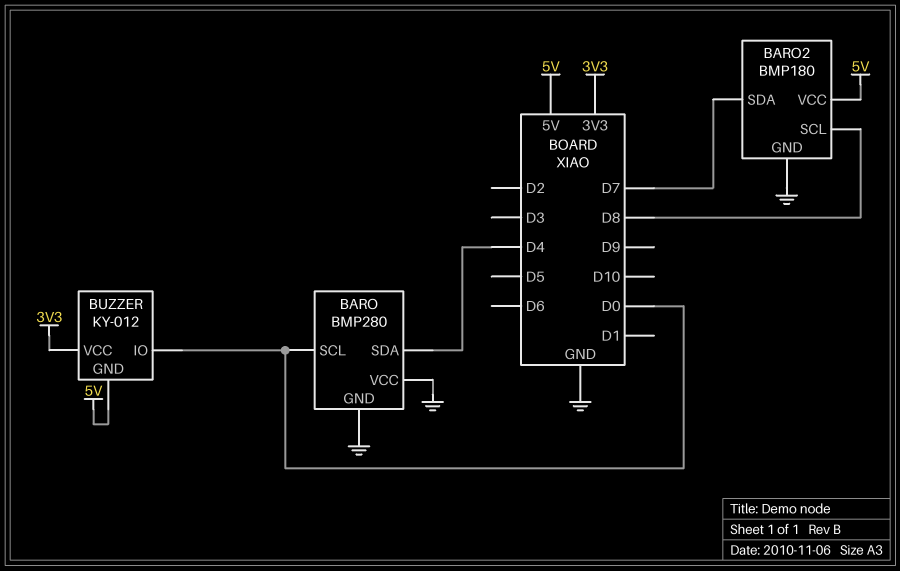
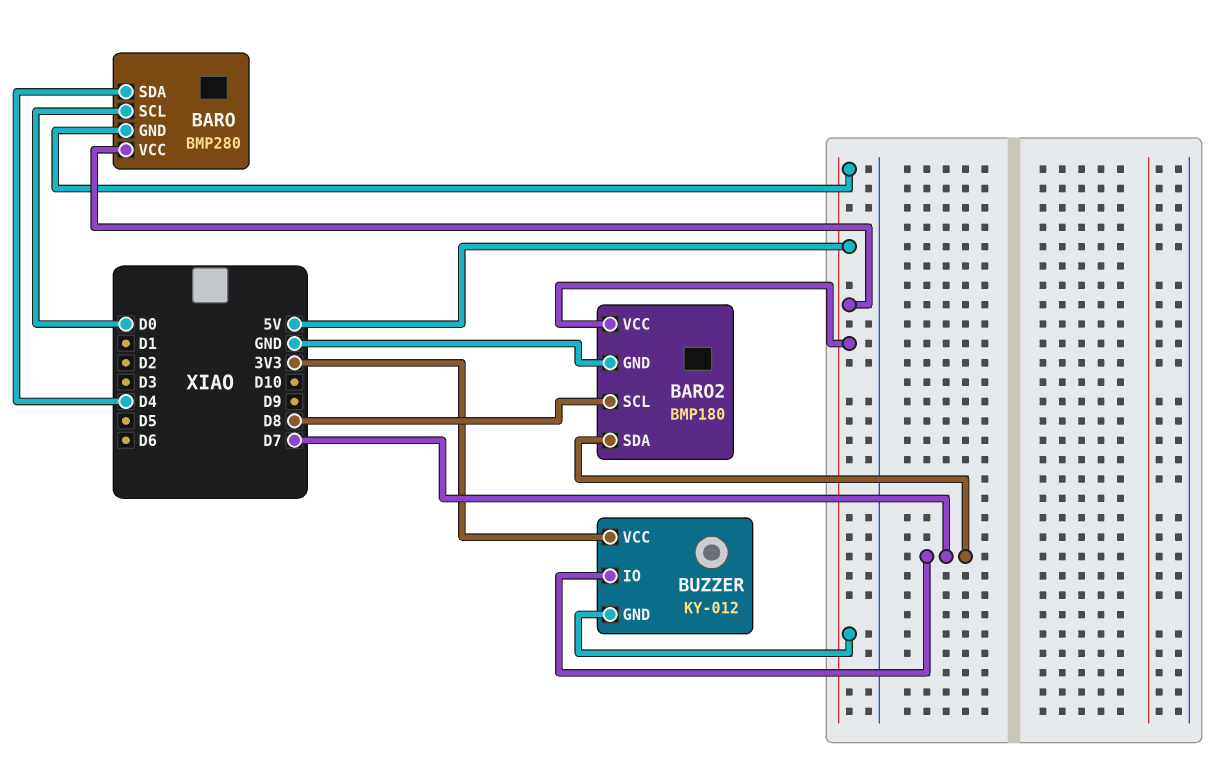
BARO pin GND: GND -> 5V
BARO pin VCC: GND -> 5V
BUZZER pin IO: D0 -> D7

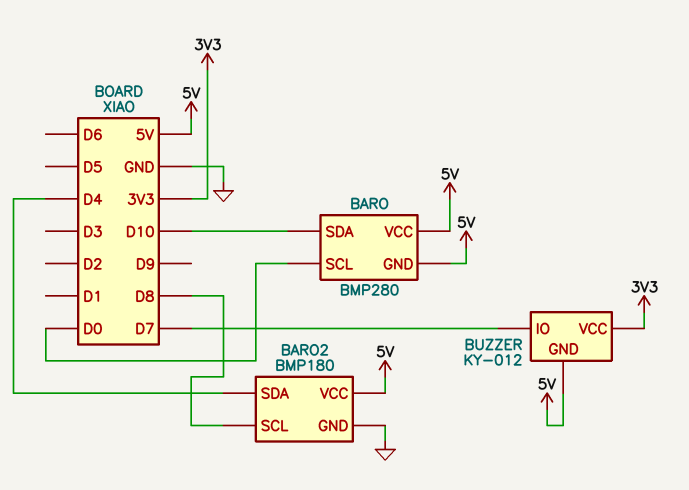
BARO pin SDA: D4 -> D10
BARO2 pin SDA: D7 -> D4

